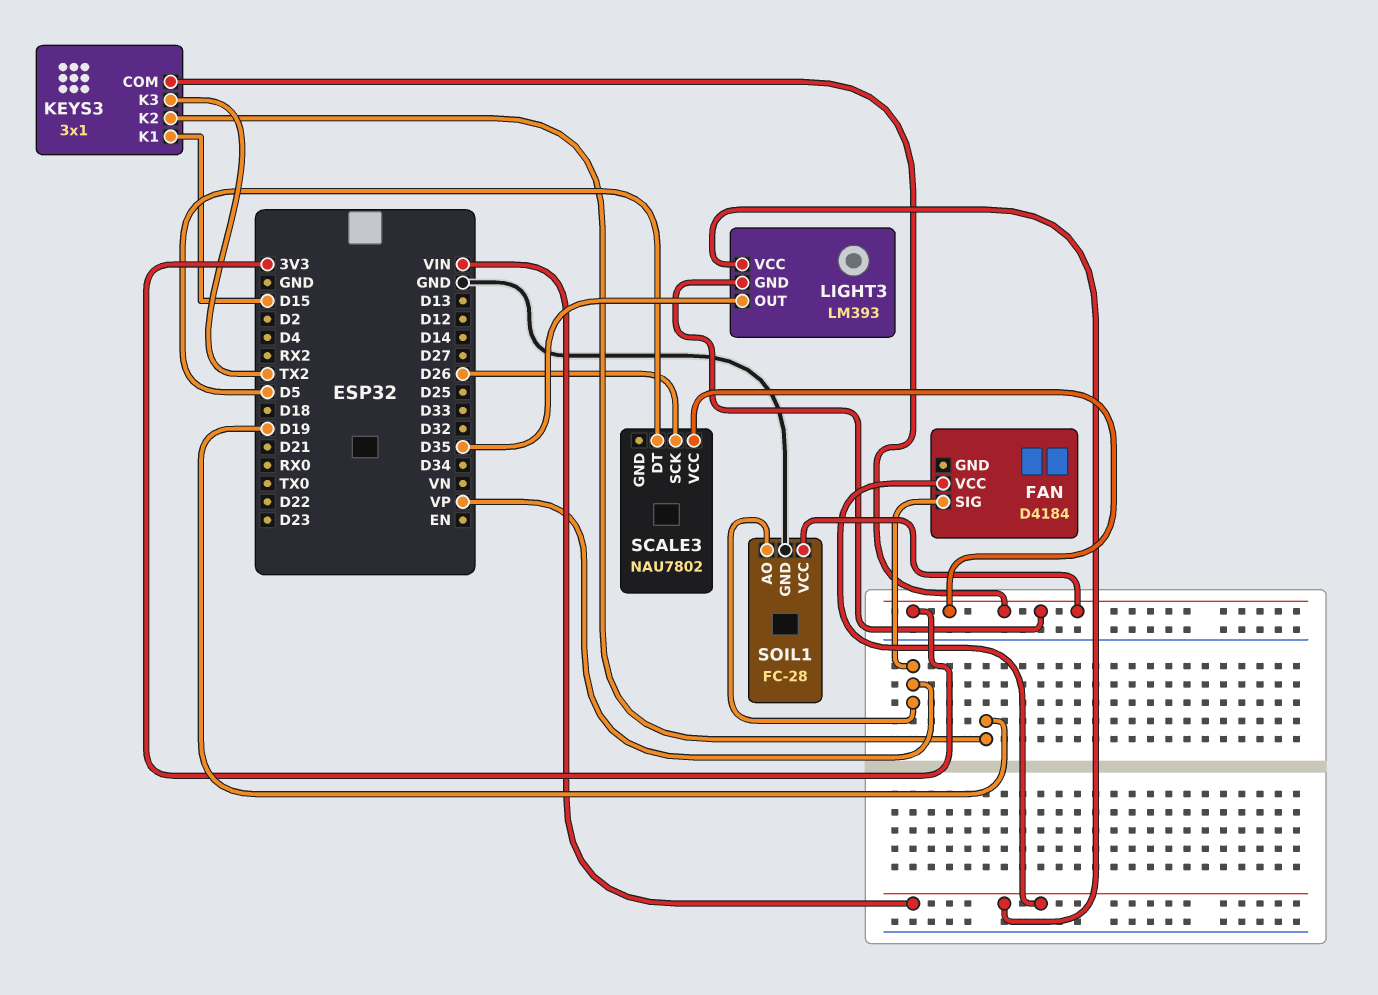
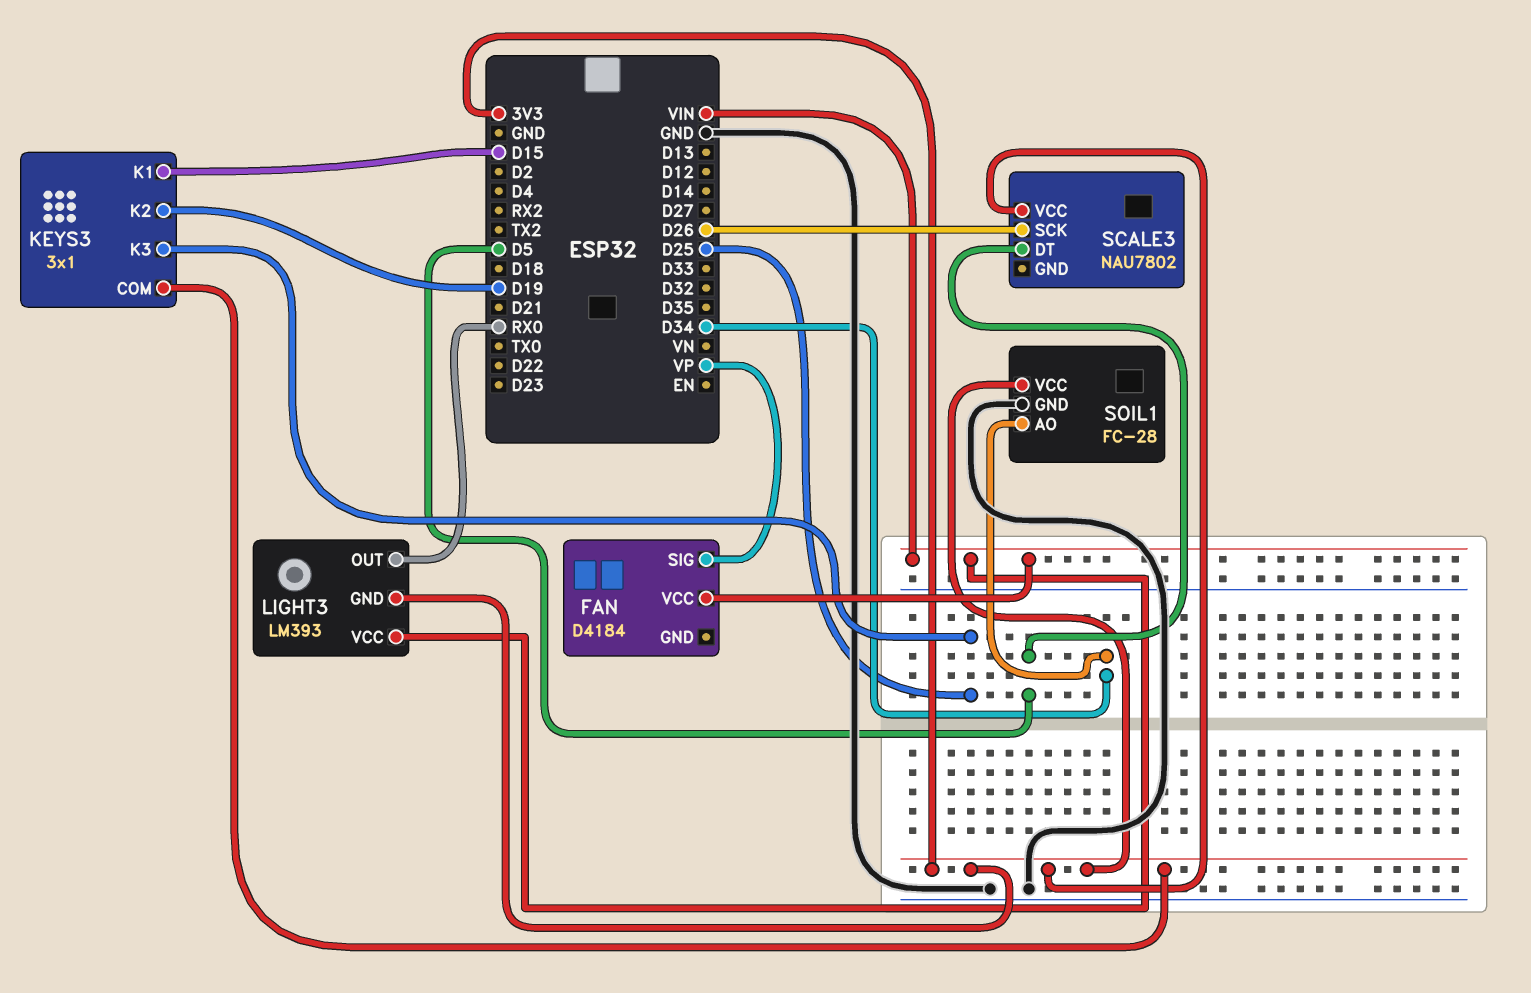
KEYS3 pin K3: TX2 -> D25
LIGHT3 pin OUT: D35 -> RX0
SOIL1 pin AO: VP -> D34

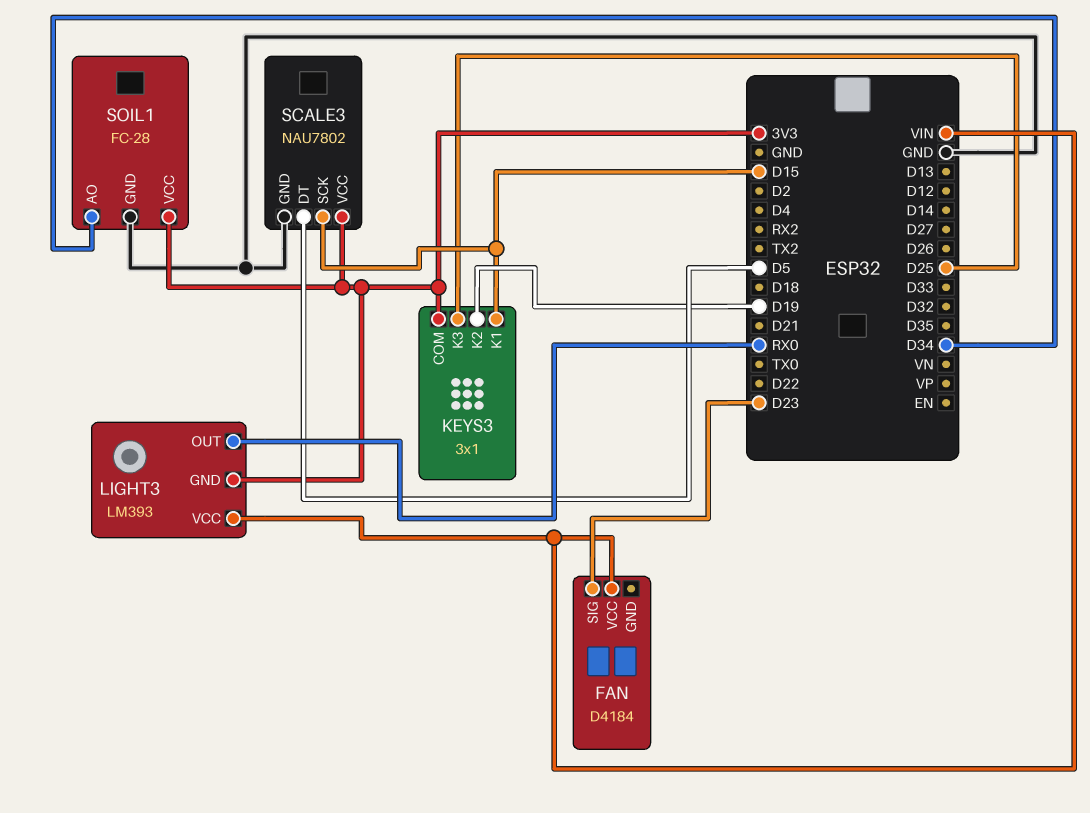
FAN pin SIG: VP -> D23
SCALE3 pin GND: none -> GND
SCALE3 pin SCK: D26 -> D15

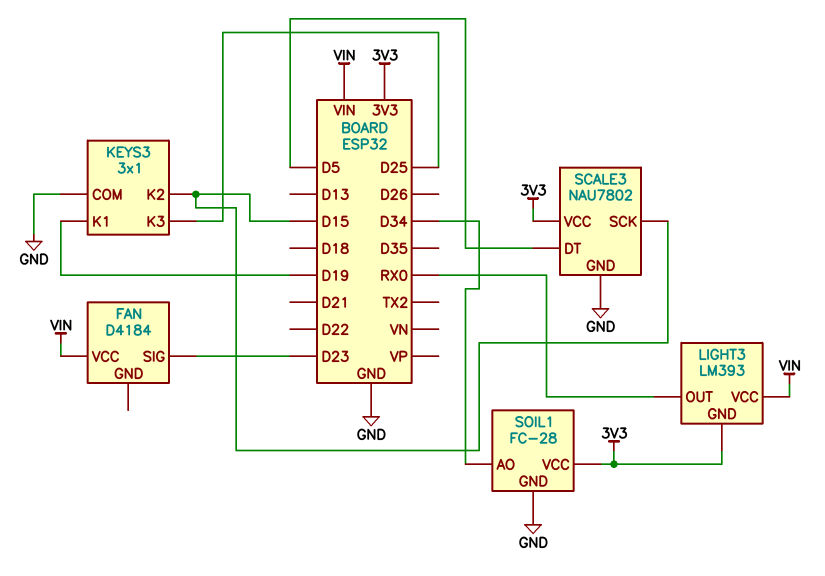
KEYS3 pin COM: 3V3 -> GND
KEYS3 pin K1: D15 -> D19
KEYS3 pin K2: D19 -> D15

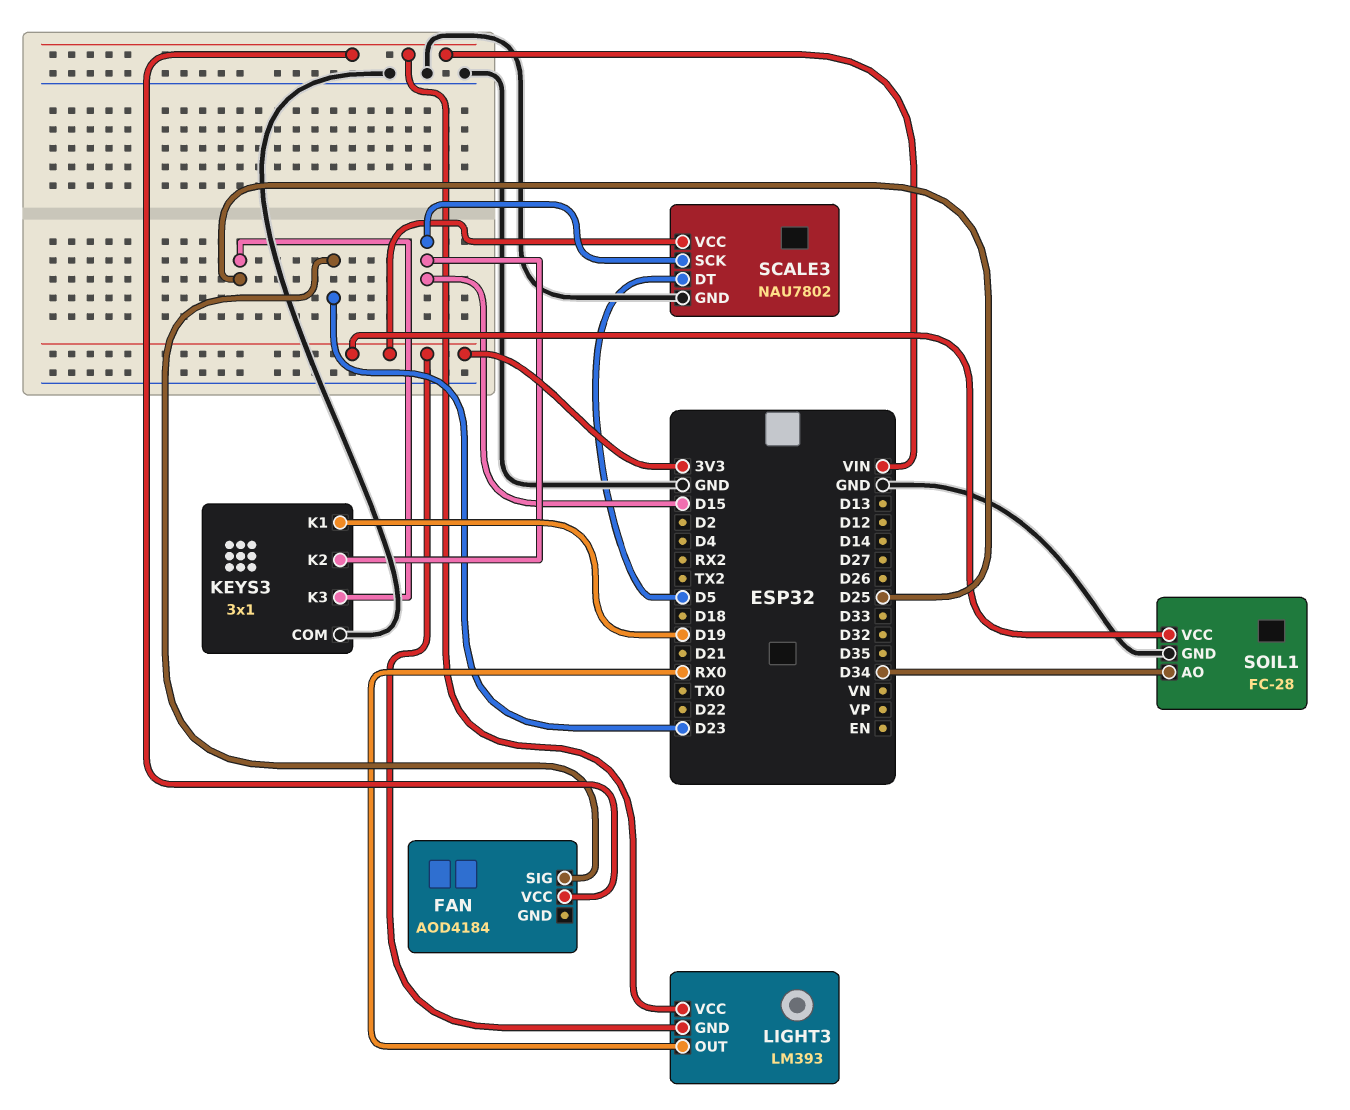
FAN: D4184 -> AOD4184

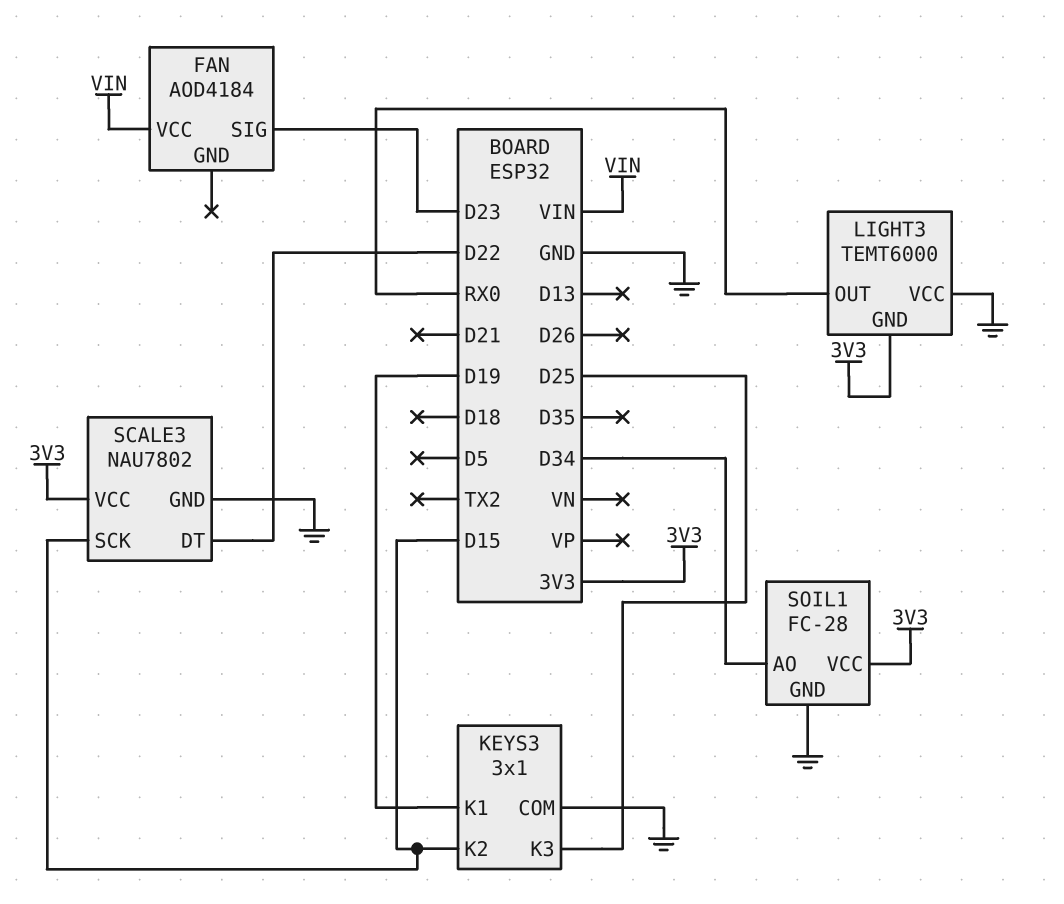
LIGHT3: LM393 -> TEMT6000
LIGHT3 pin VCC: VIN -> GND
SCALE3 pin DT: D5 -> D22

